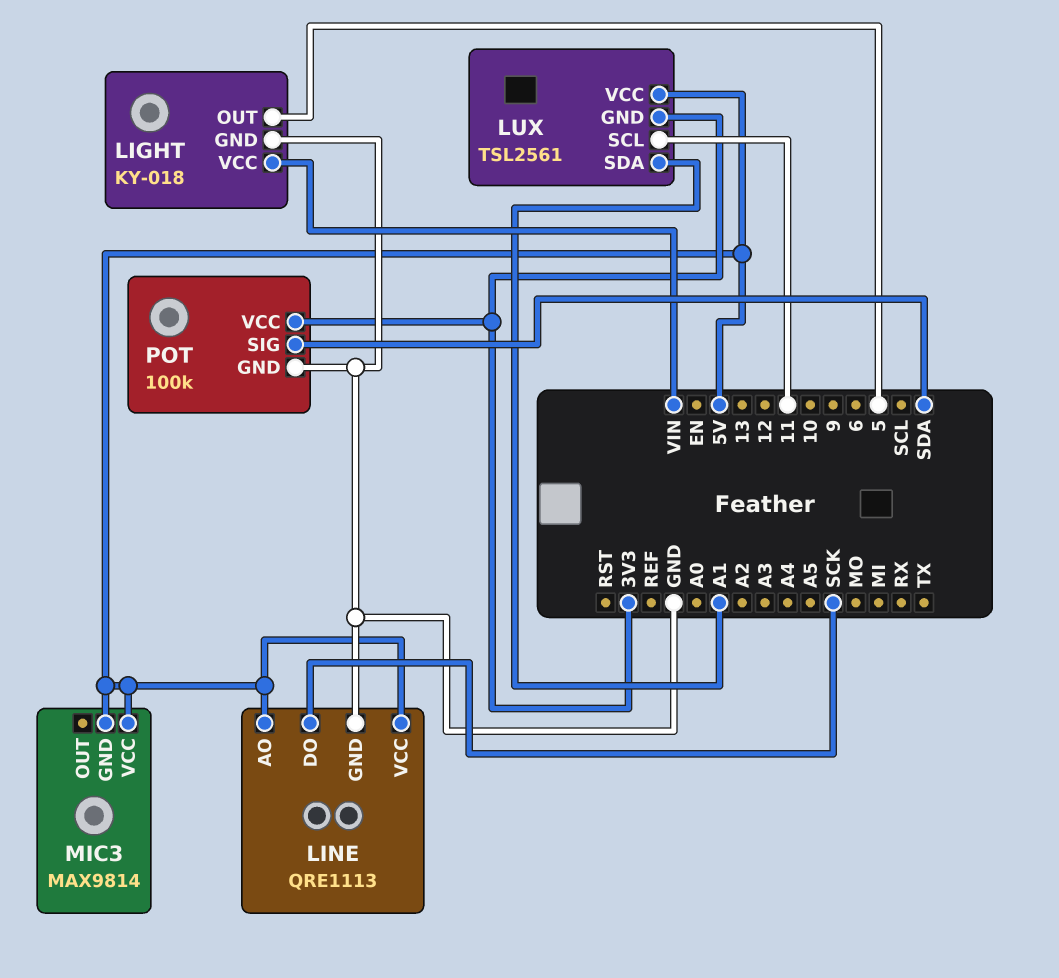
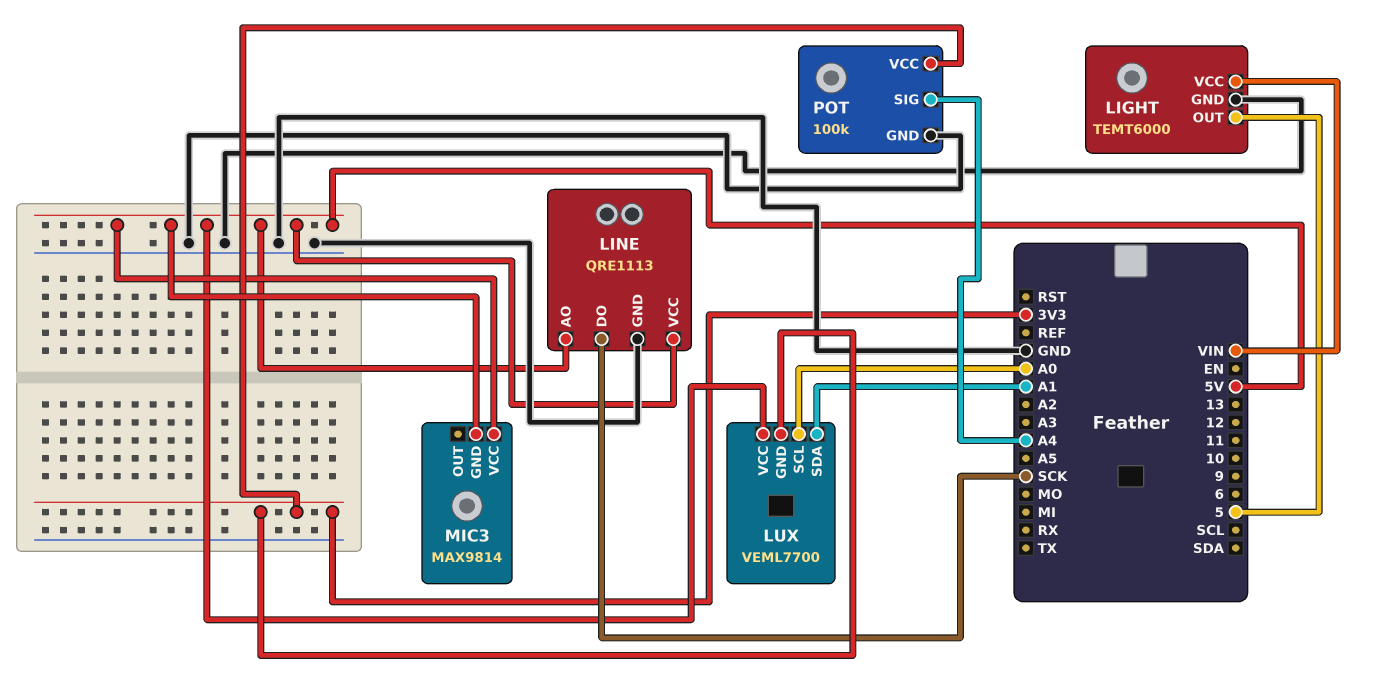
LIGHT: KY-018 -> TEMT6000
LUX: TSL2561 -> VEML7700
LUX pin SCL: 11 -> A0
POT pin SIG: SDA -> A4

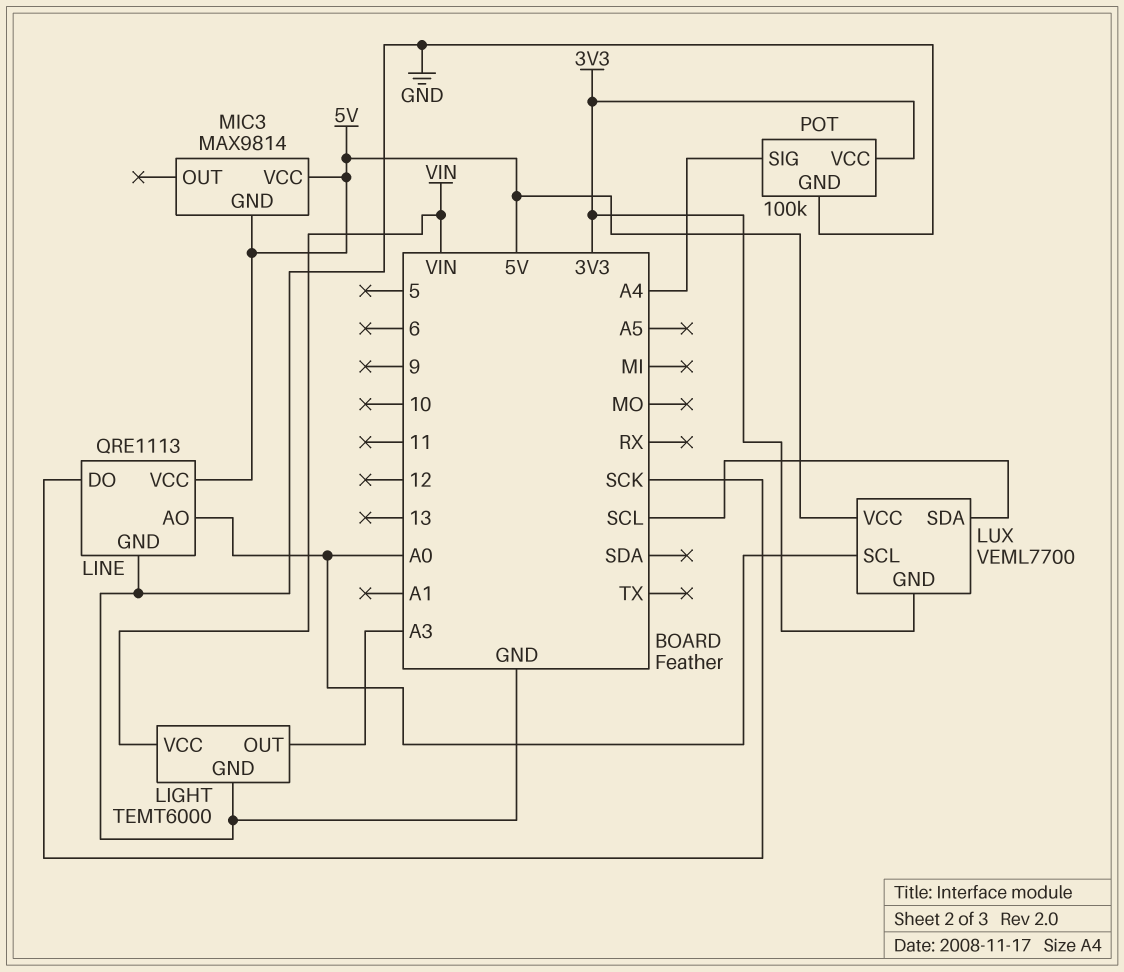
LIGHT pin OUT: 5 -> A3
LINE pin AO: 5V -> A0
LUX pin SDA: A1 -> SCL

